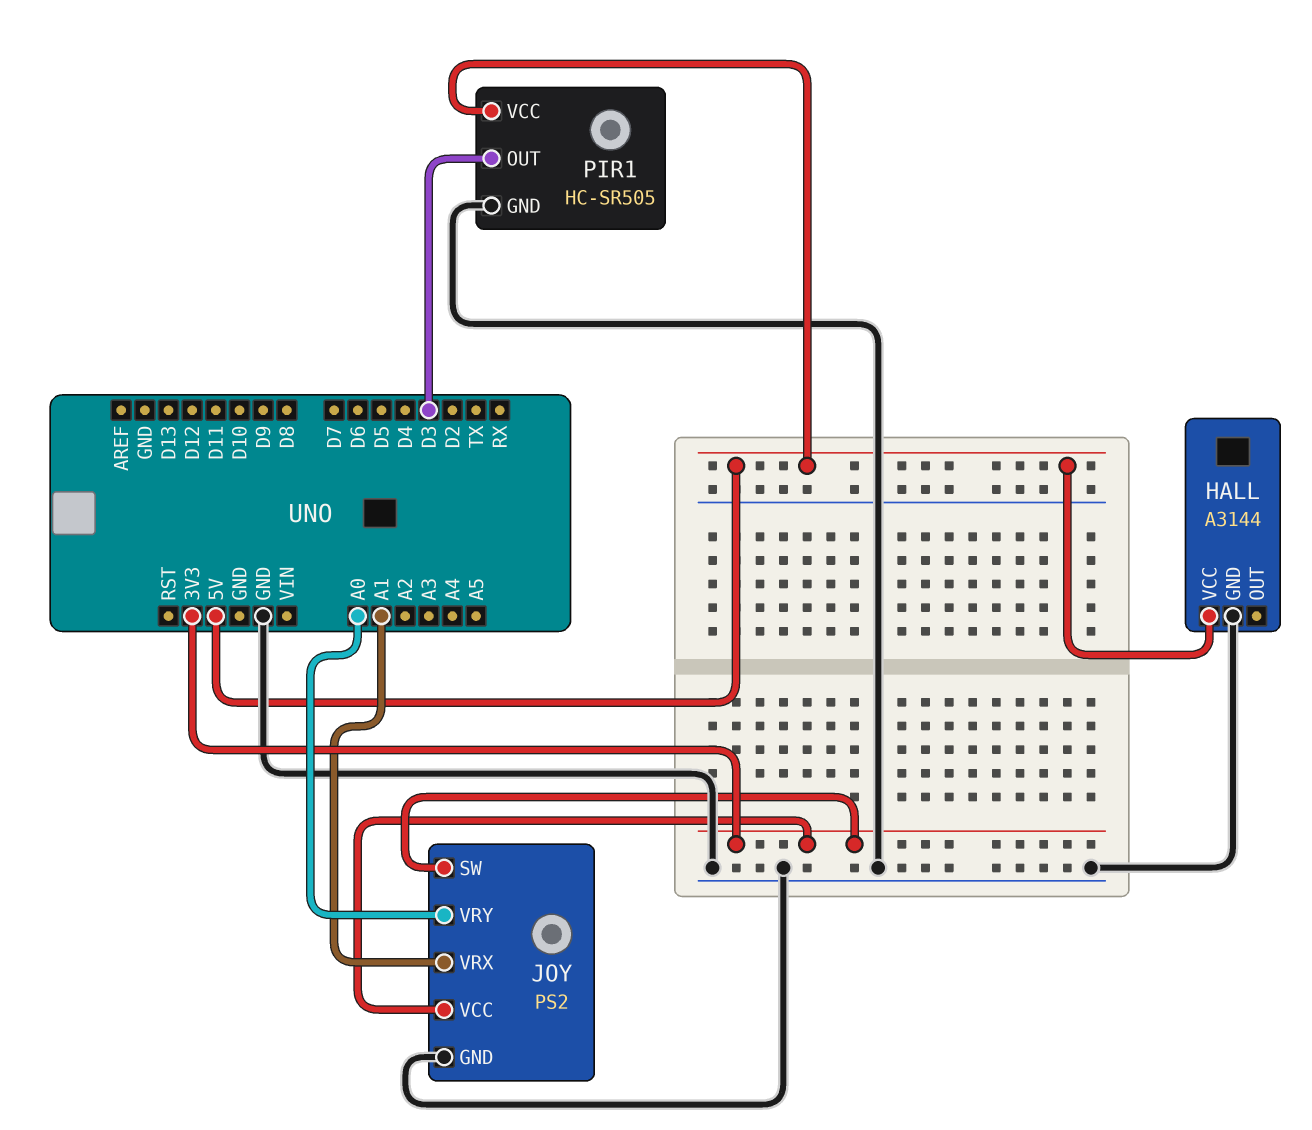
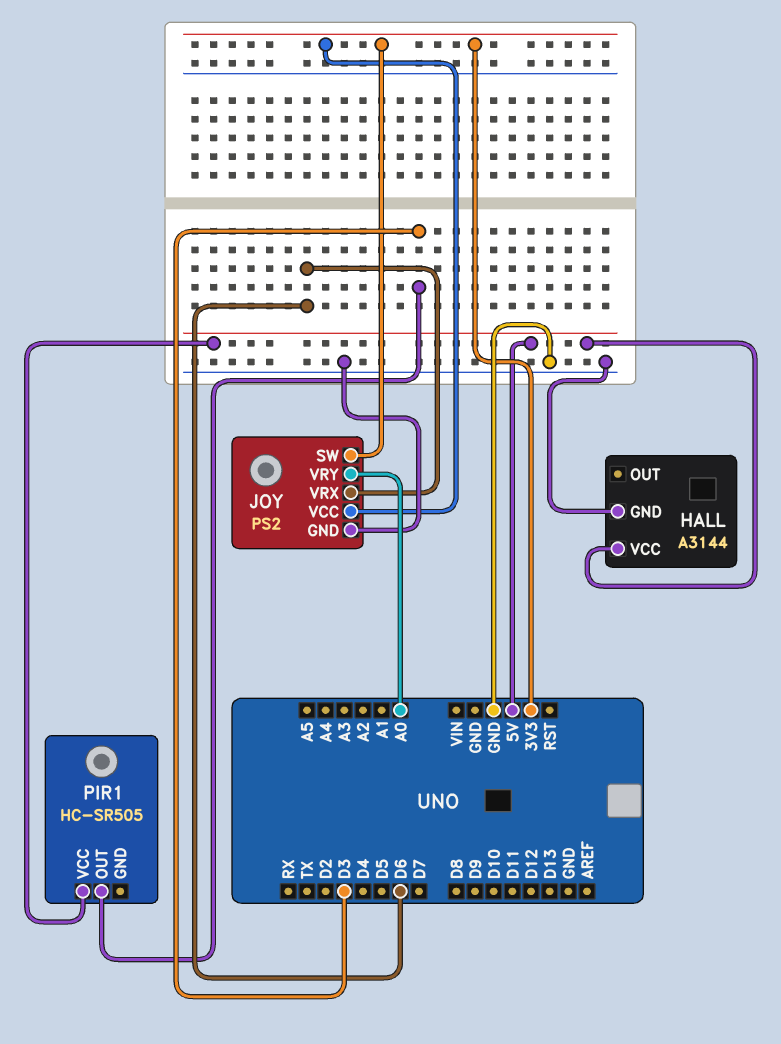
JOY pin VRX: A1 -> D6
PIR1 pin GND: GND -> none

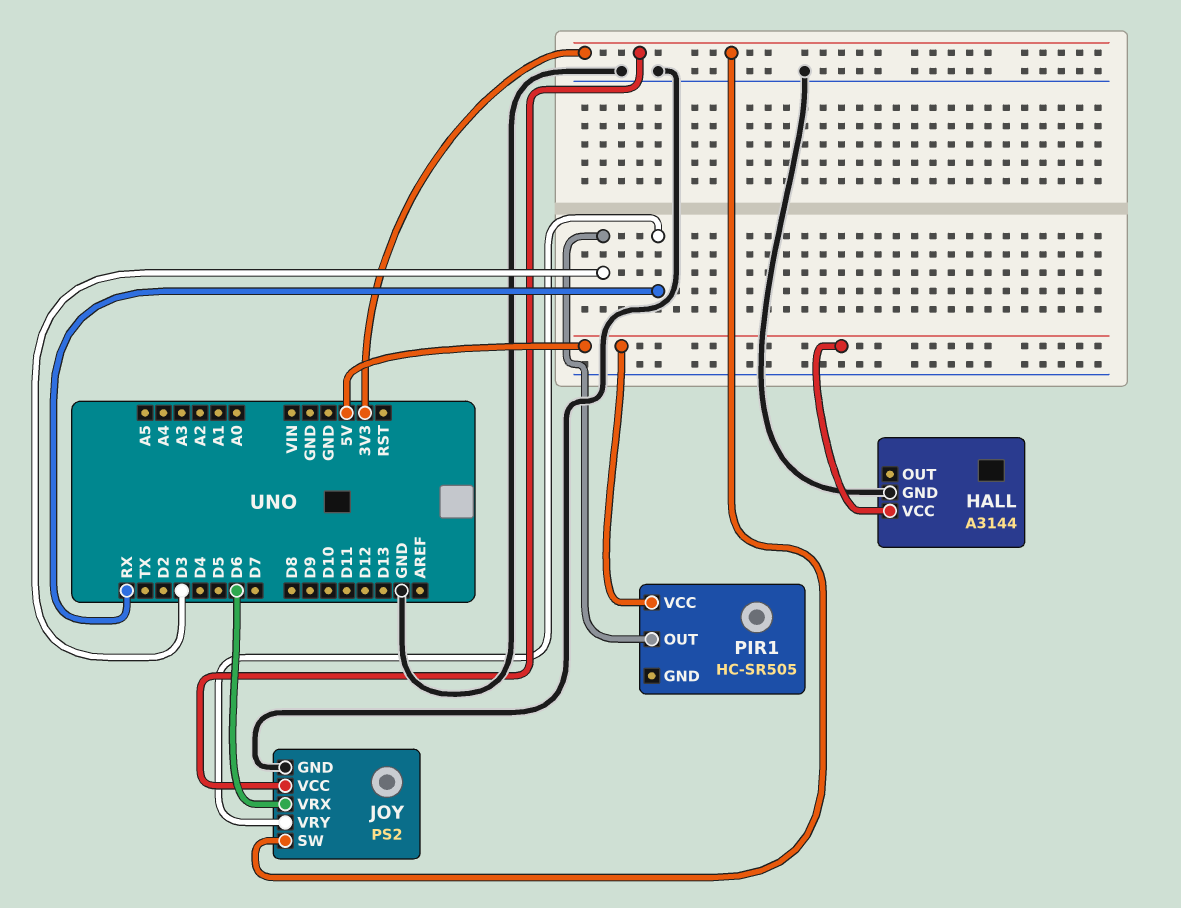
JOY pin VRY: A0 -> RX

